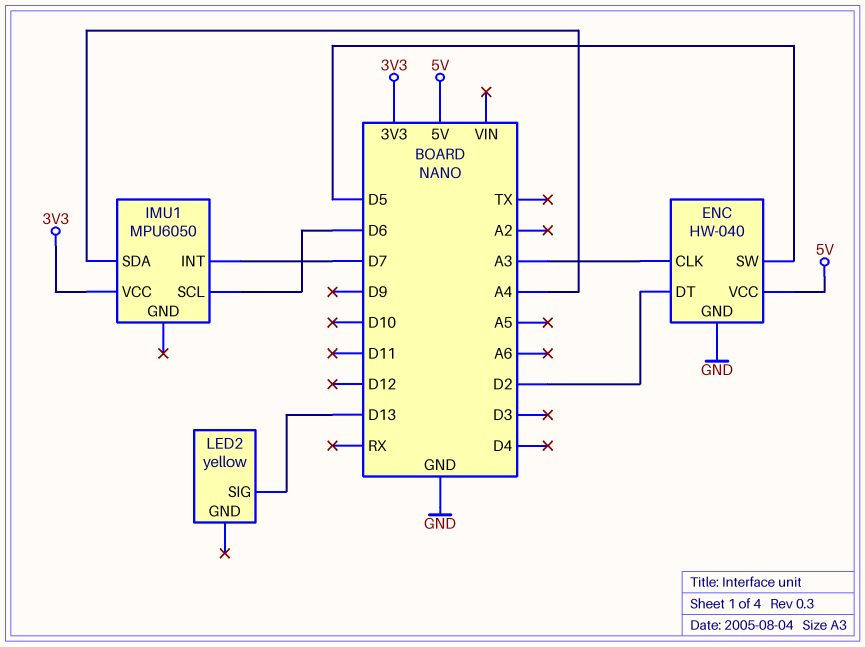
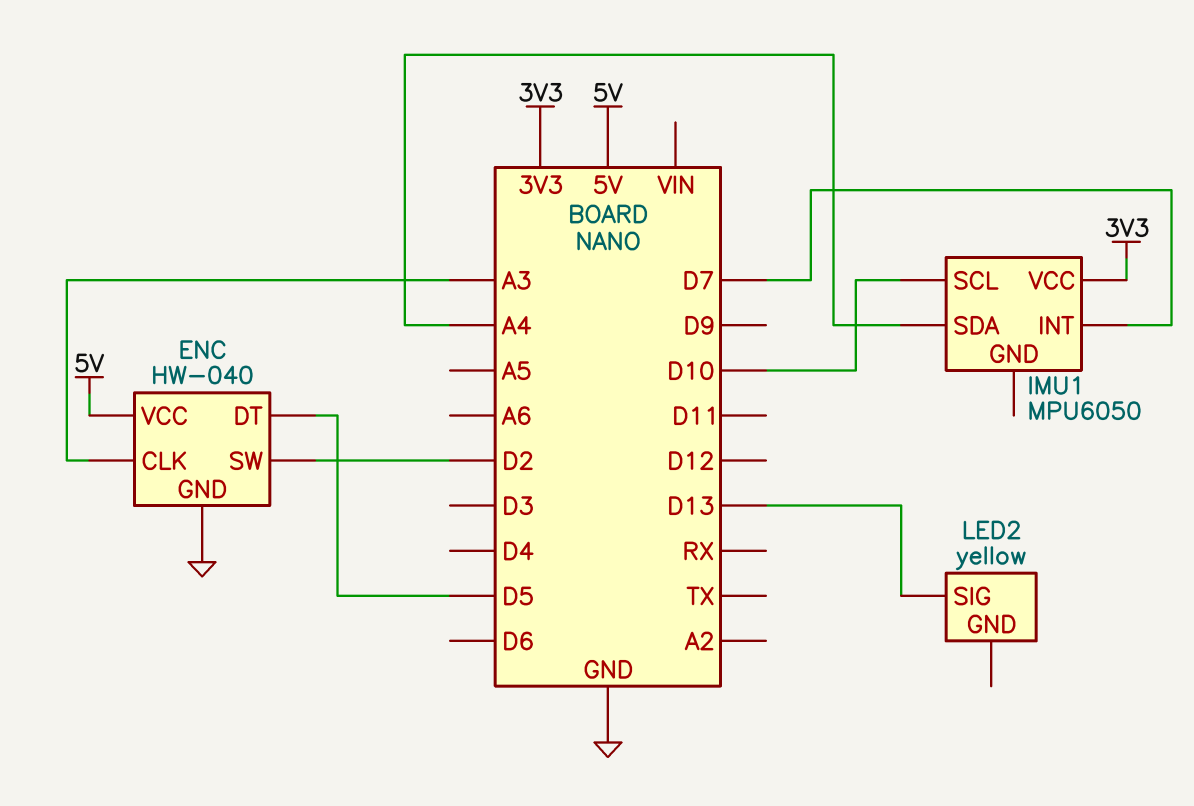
ENC pin DT: D2 -> D5
ENC pin SW: D5 -> D2
IMU1 pin SCL: D6 -> D10

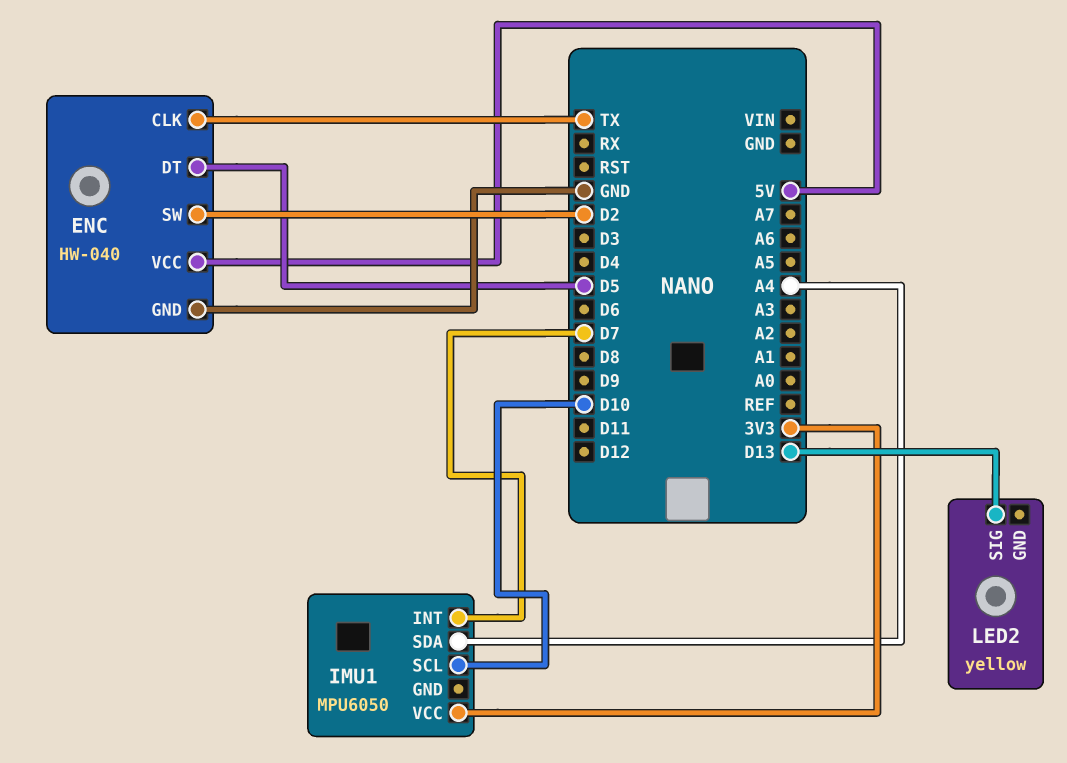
ENC pin CLK: A3 -> TX

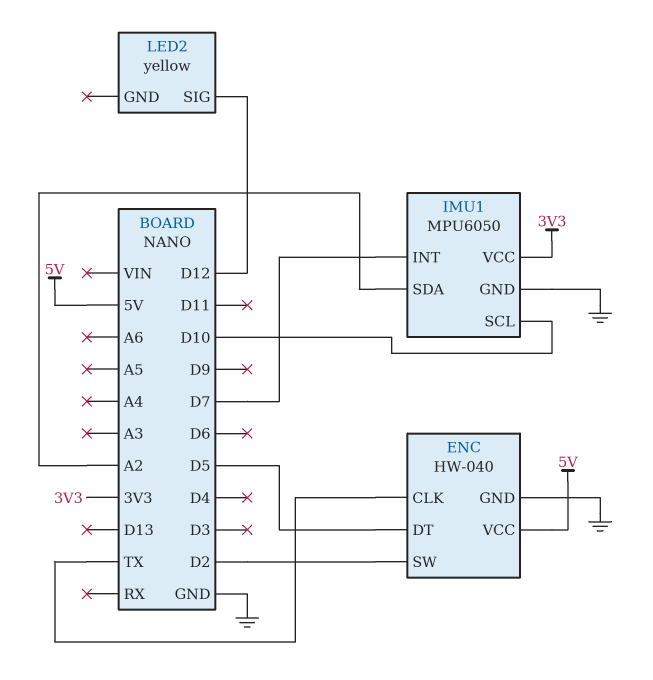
IMU1 pin GND: none -> GND
IMU1 pin SDA: A4 -> A2
LED2 pin SIG: D13 -> D12

